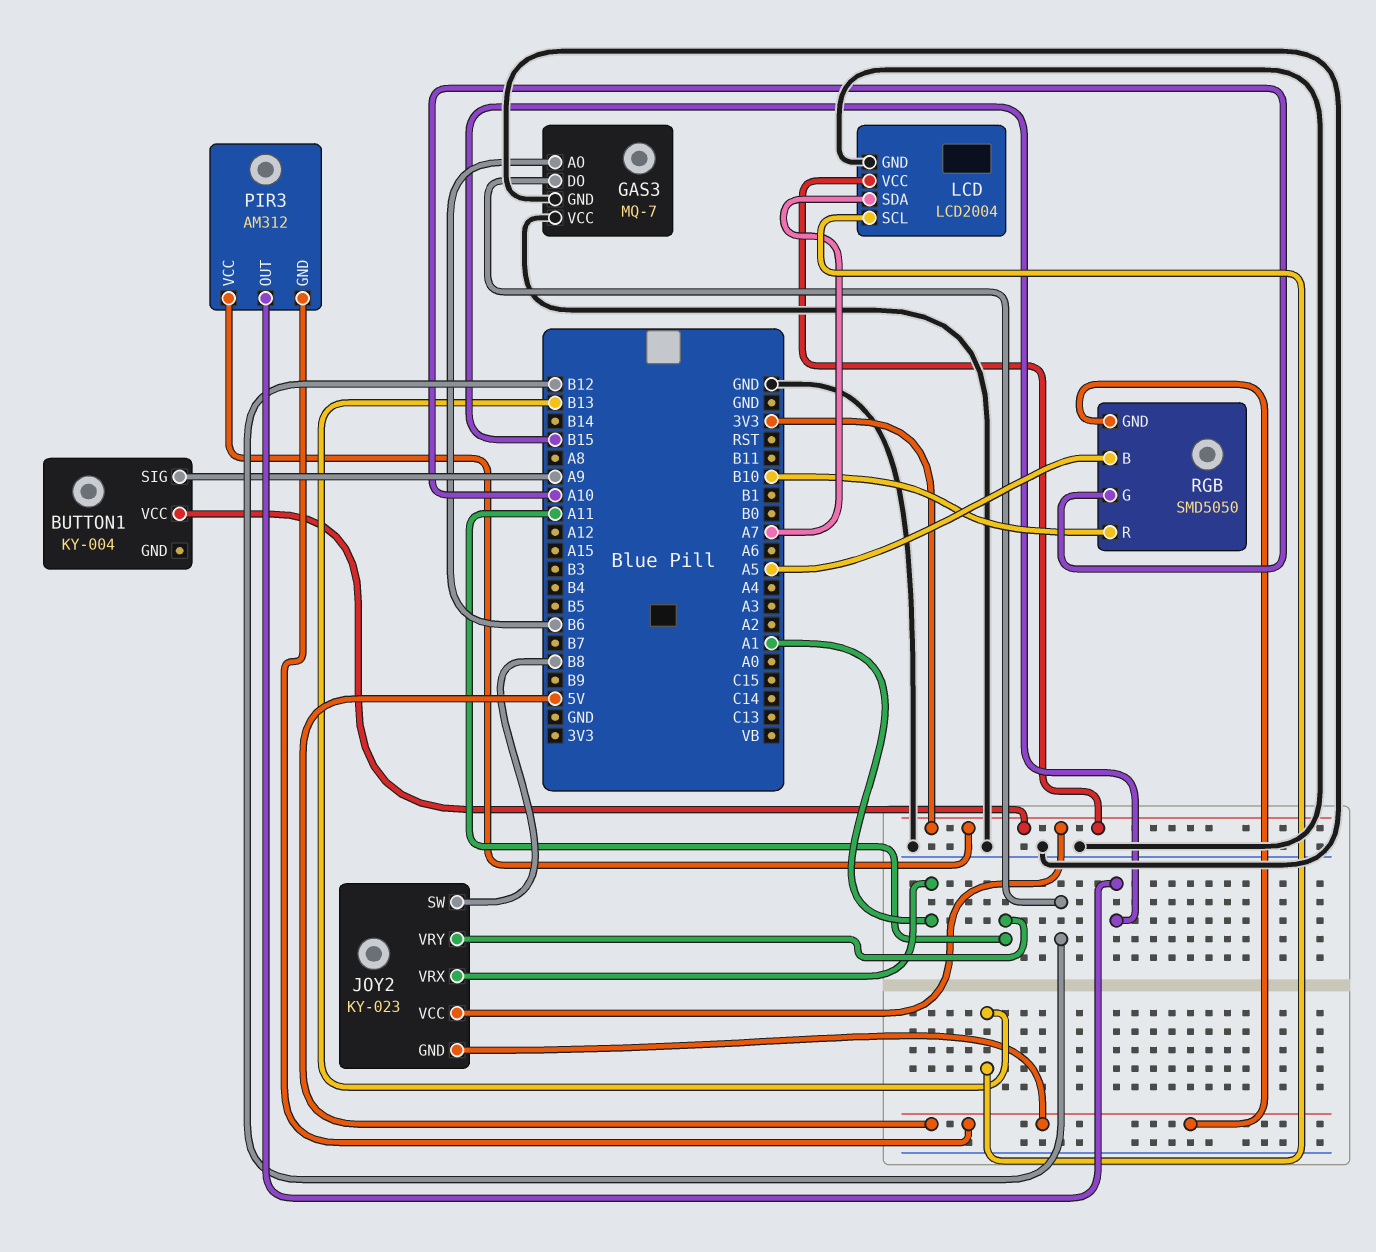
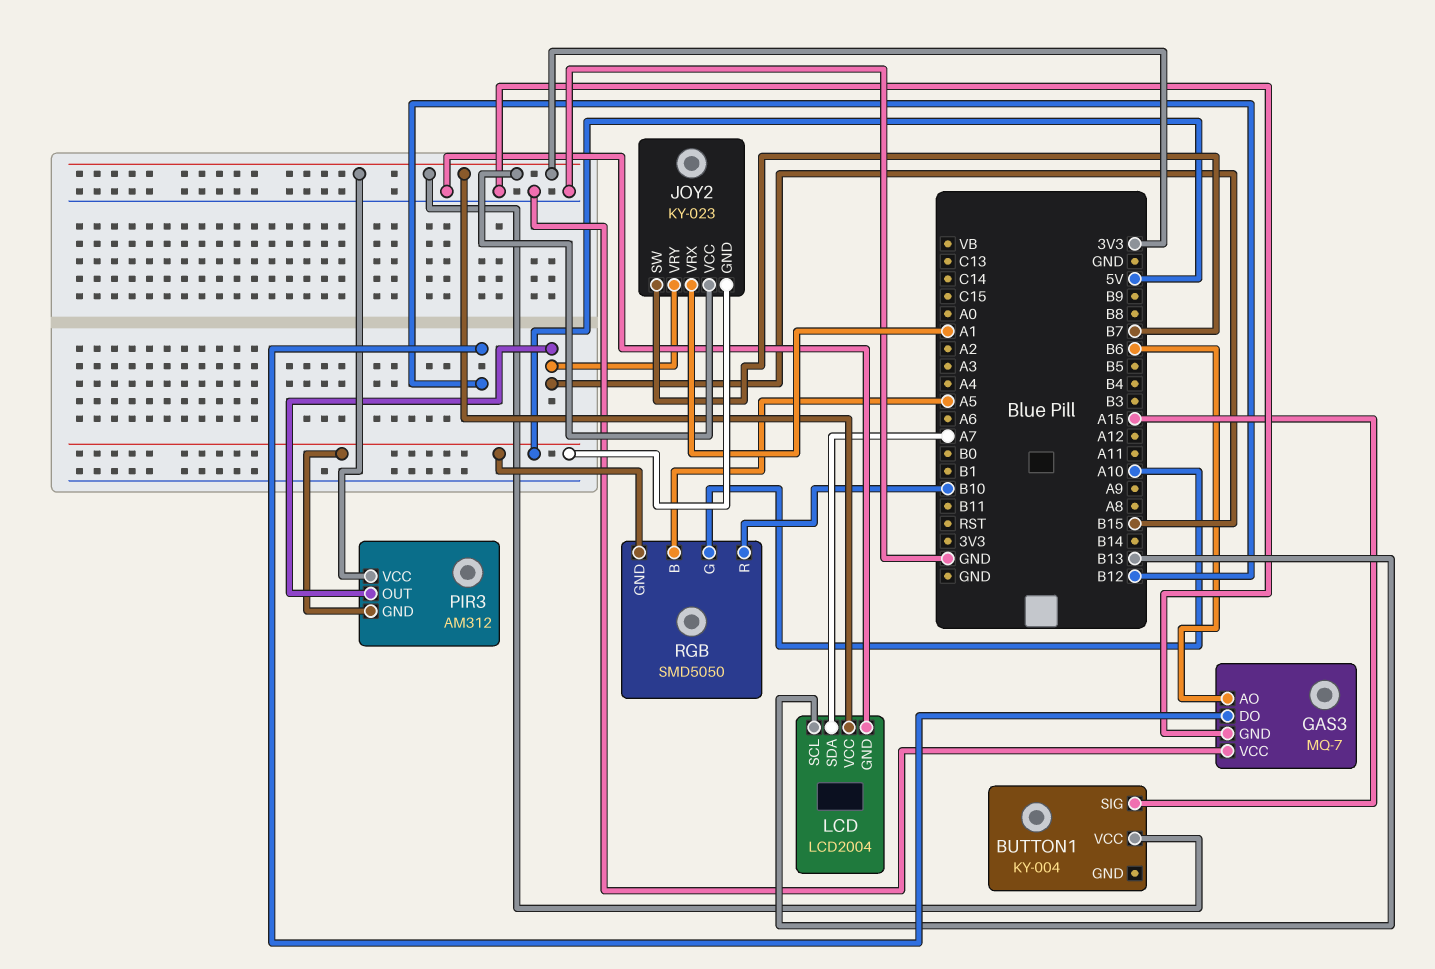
BUTTON1 pin SIG: A9 -> A15
JOY2 pin SW: B8 -> B7
JOY2 pin VRY: A11 -> B15

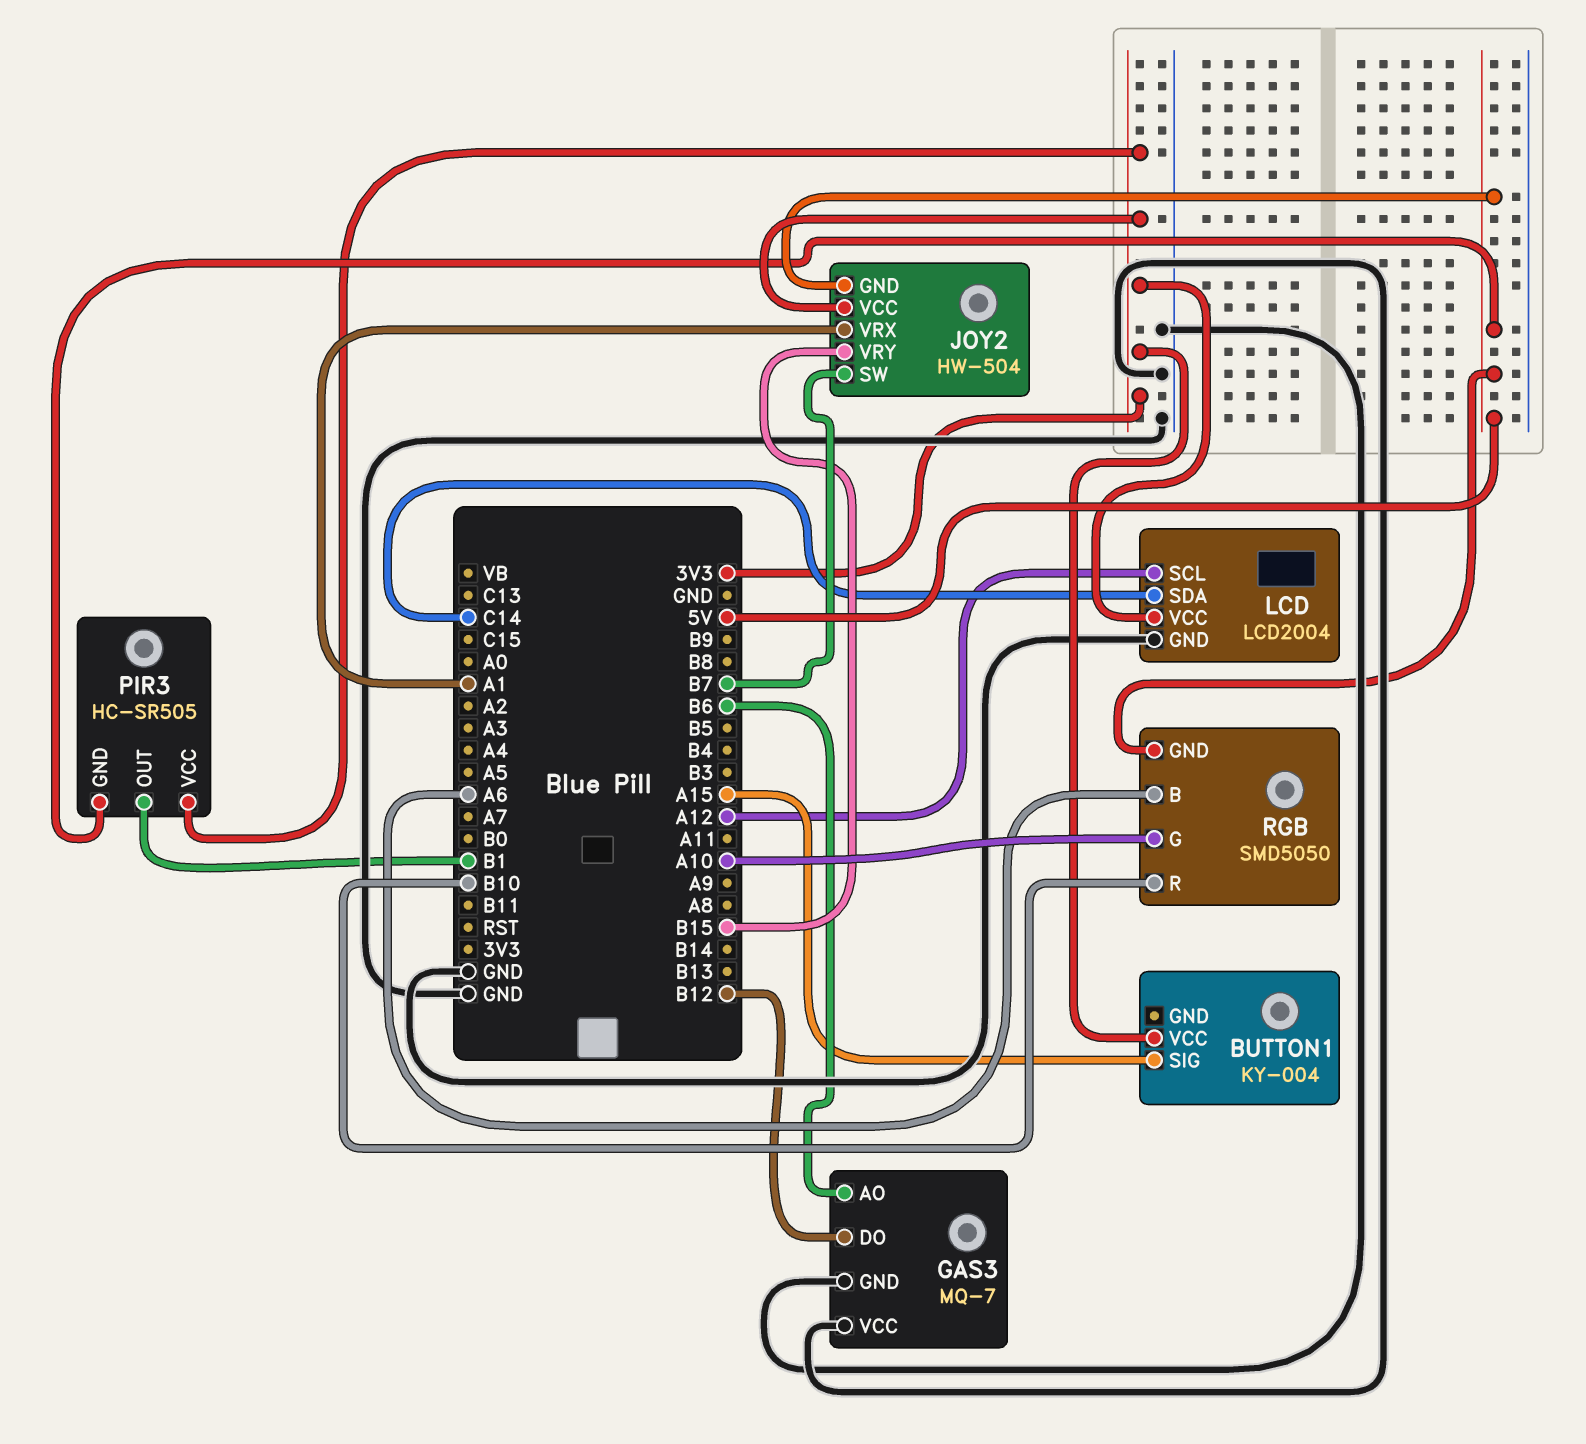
JOY2: KY-023 -> HW-504
LCD pin SCL: B13 -> A12
LCD pin SDA: A7 -> C14
PIR3: AM312 -> HC-SR505
PIR3 pin OUT: B15 -> B1
RGB pin B: A5 -> A6

